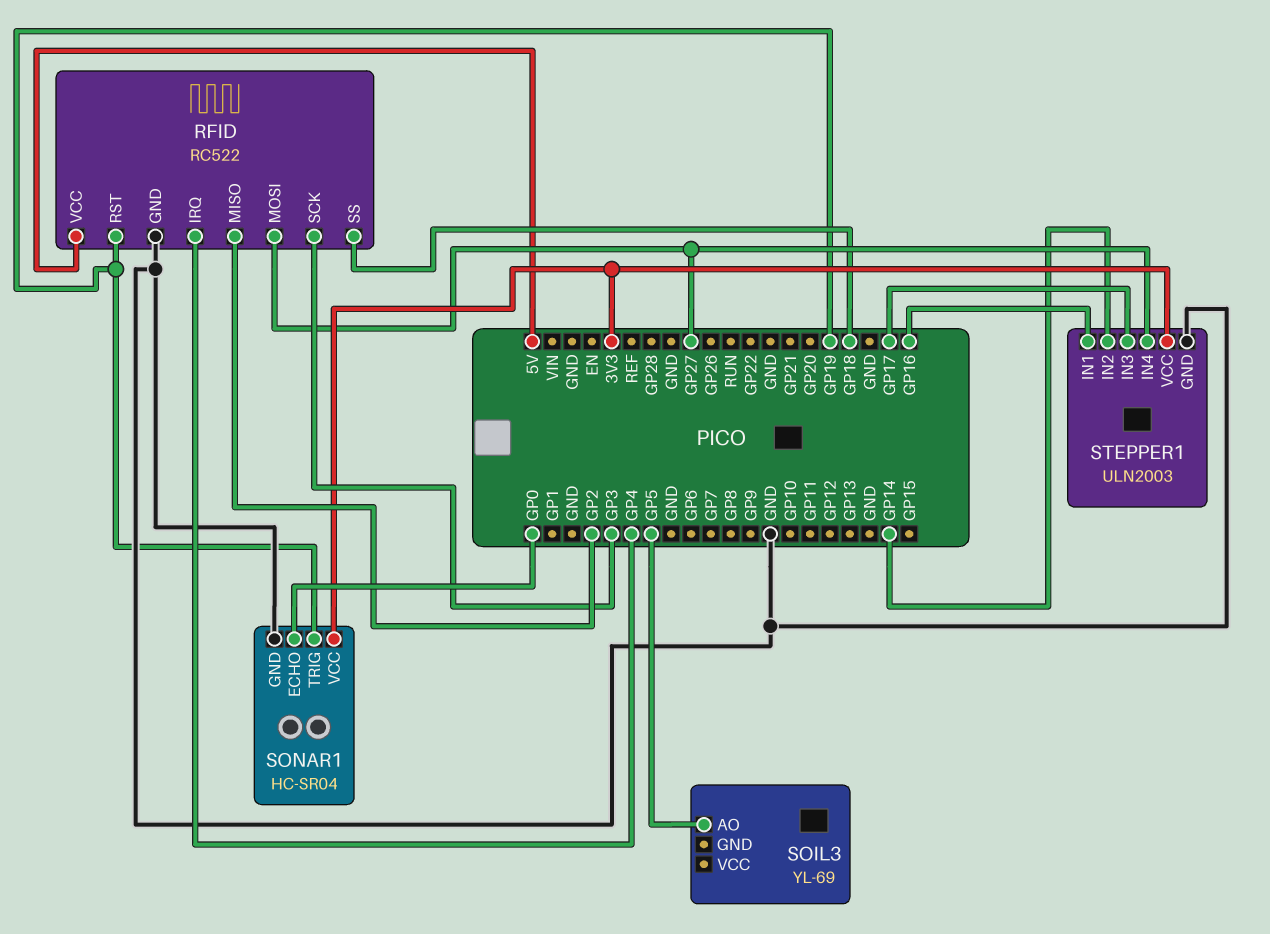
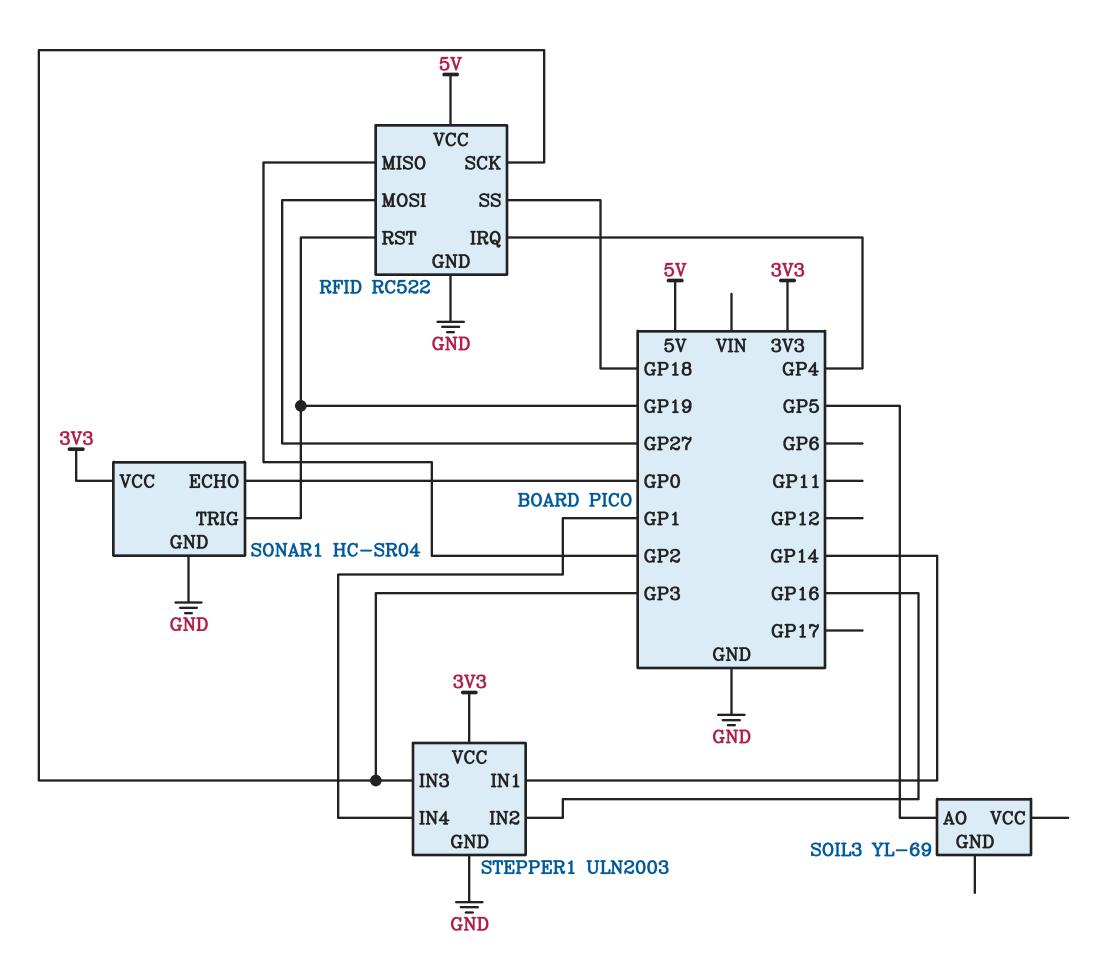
STEPPER1 pin IN1: GP16 -> GP14
STEPPER1 pin IN2: GP14 -> GP16
STEPPER1 pin IN3: GP17 -> GP3
STEPPER1 pin IN4: GP27 -> GP1

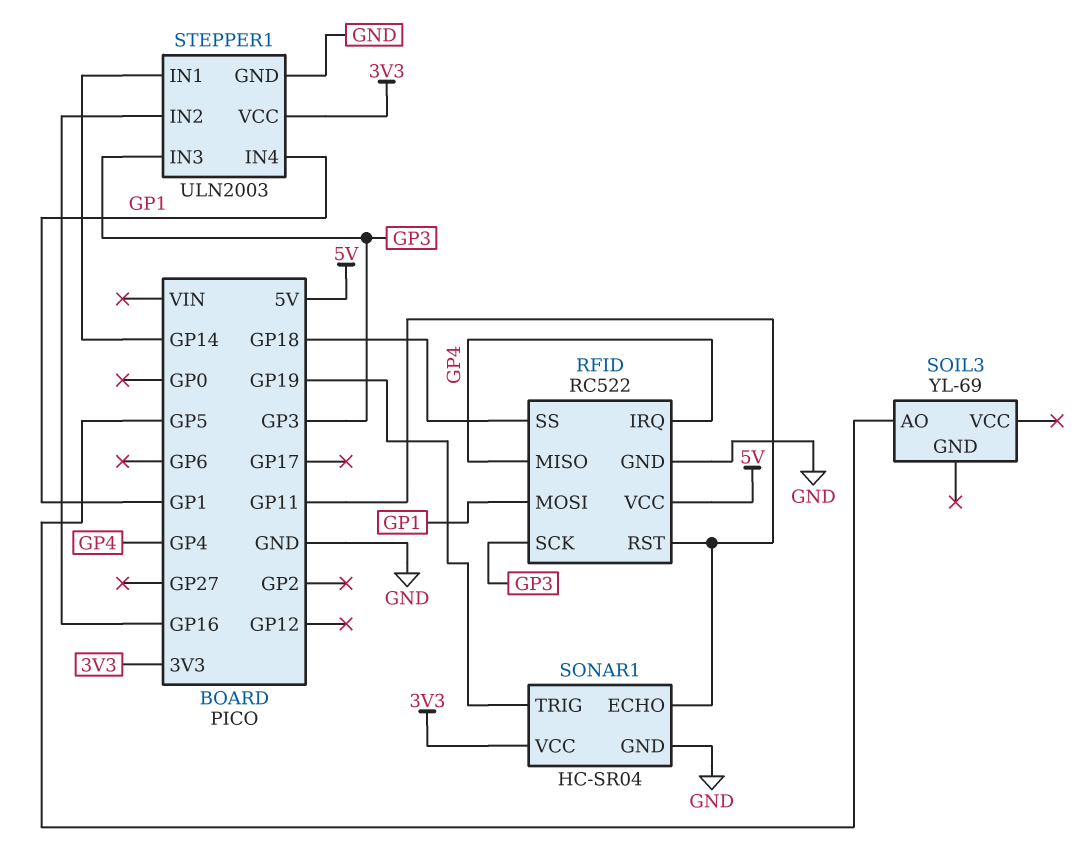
RFID pin MISO: GP2 -> GP4
RFID pin MOSI: GP27 -> GP1
RFID pin RST: GP19 -> GP11
SONAR1 pin ECHO: GP0 -> GP11

